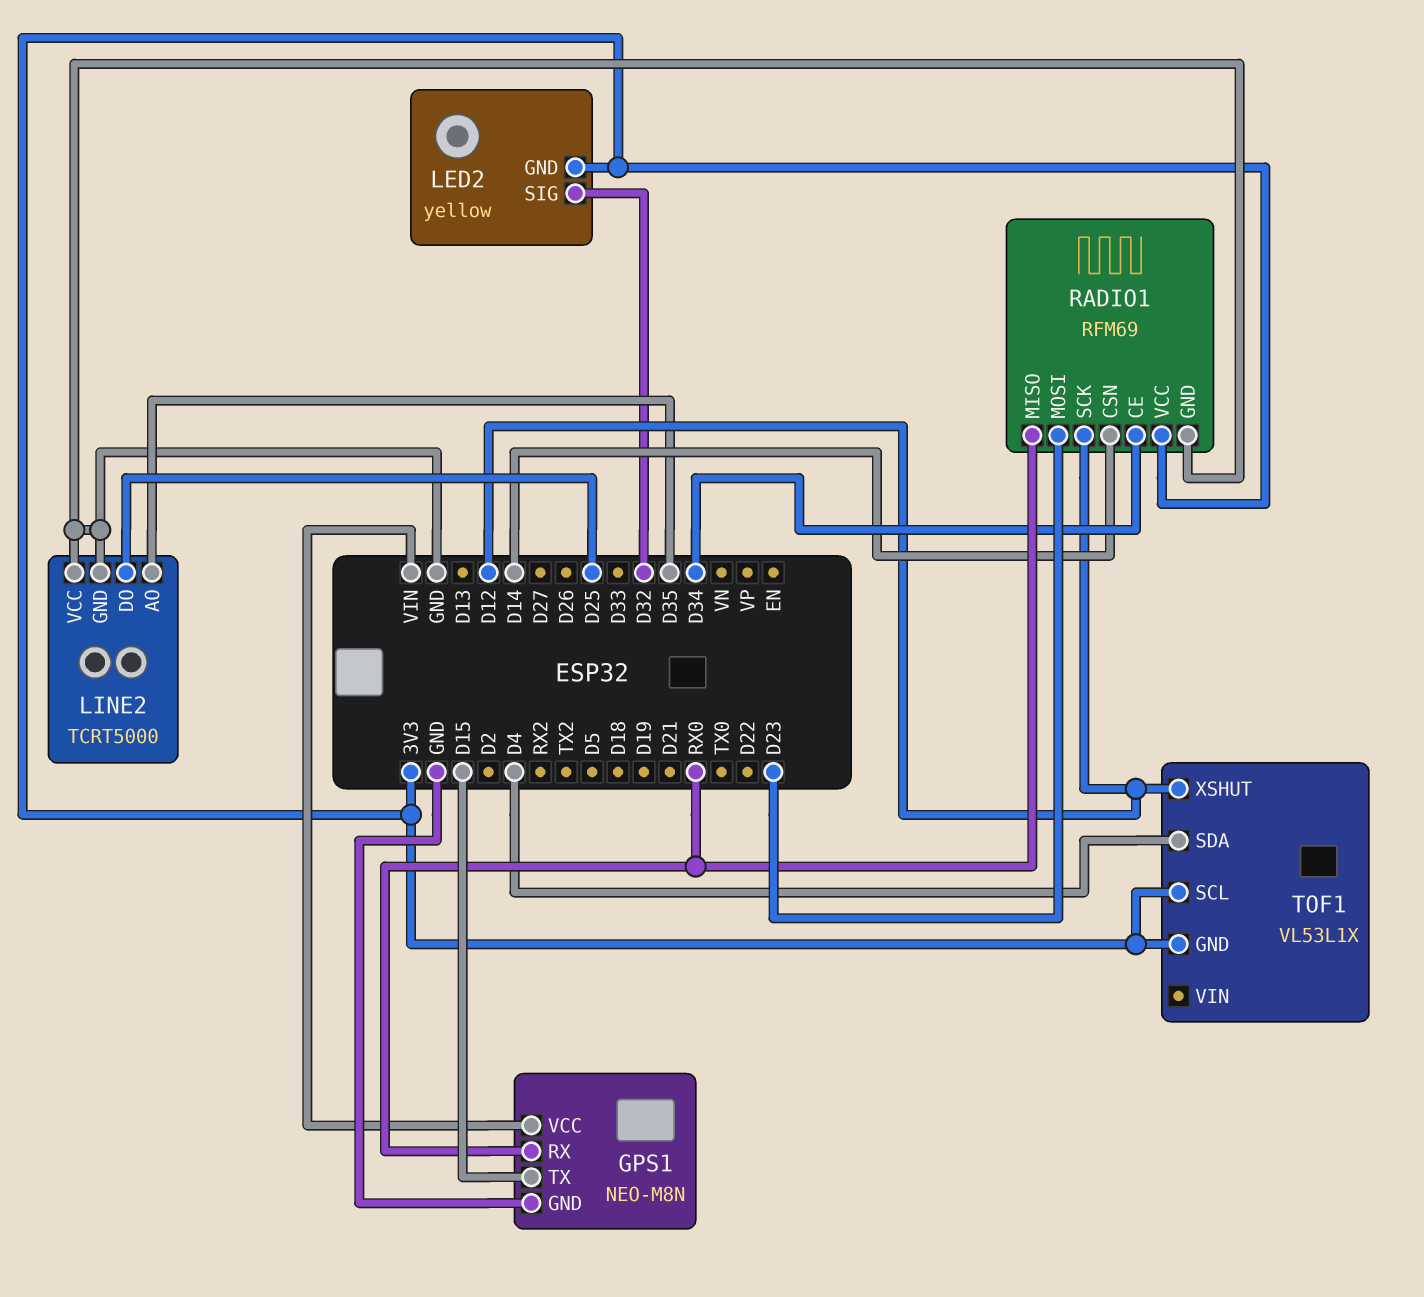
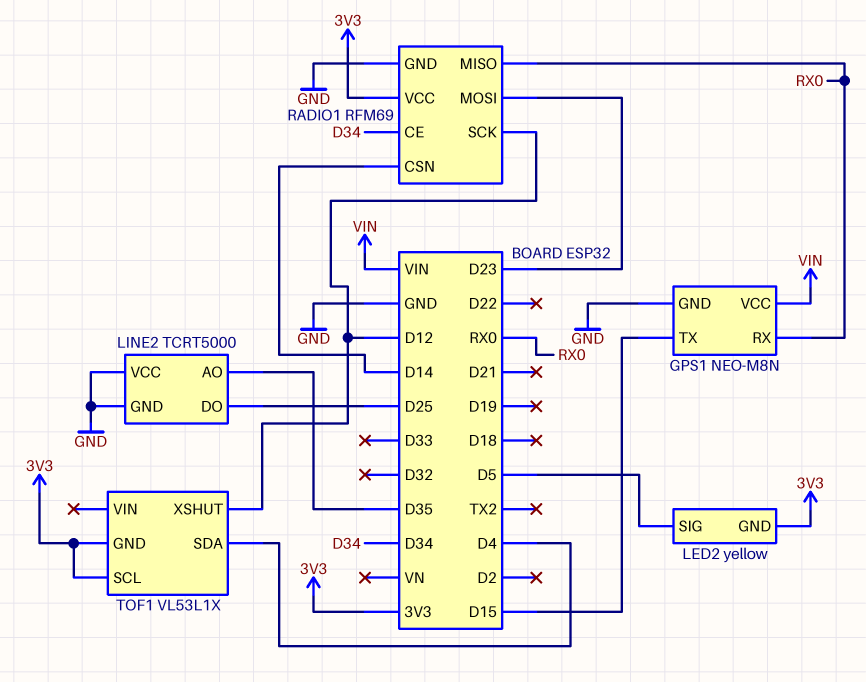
LED2 pin SIG: D32 -> D5

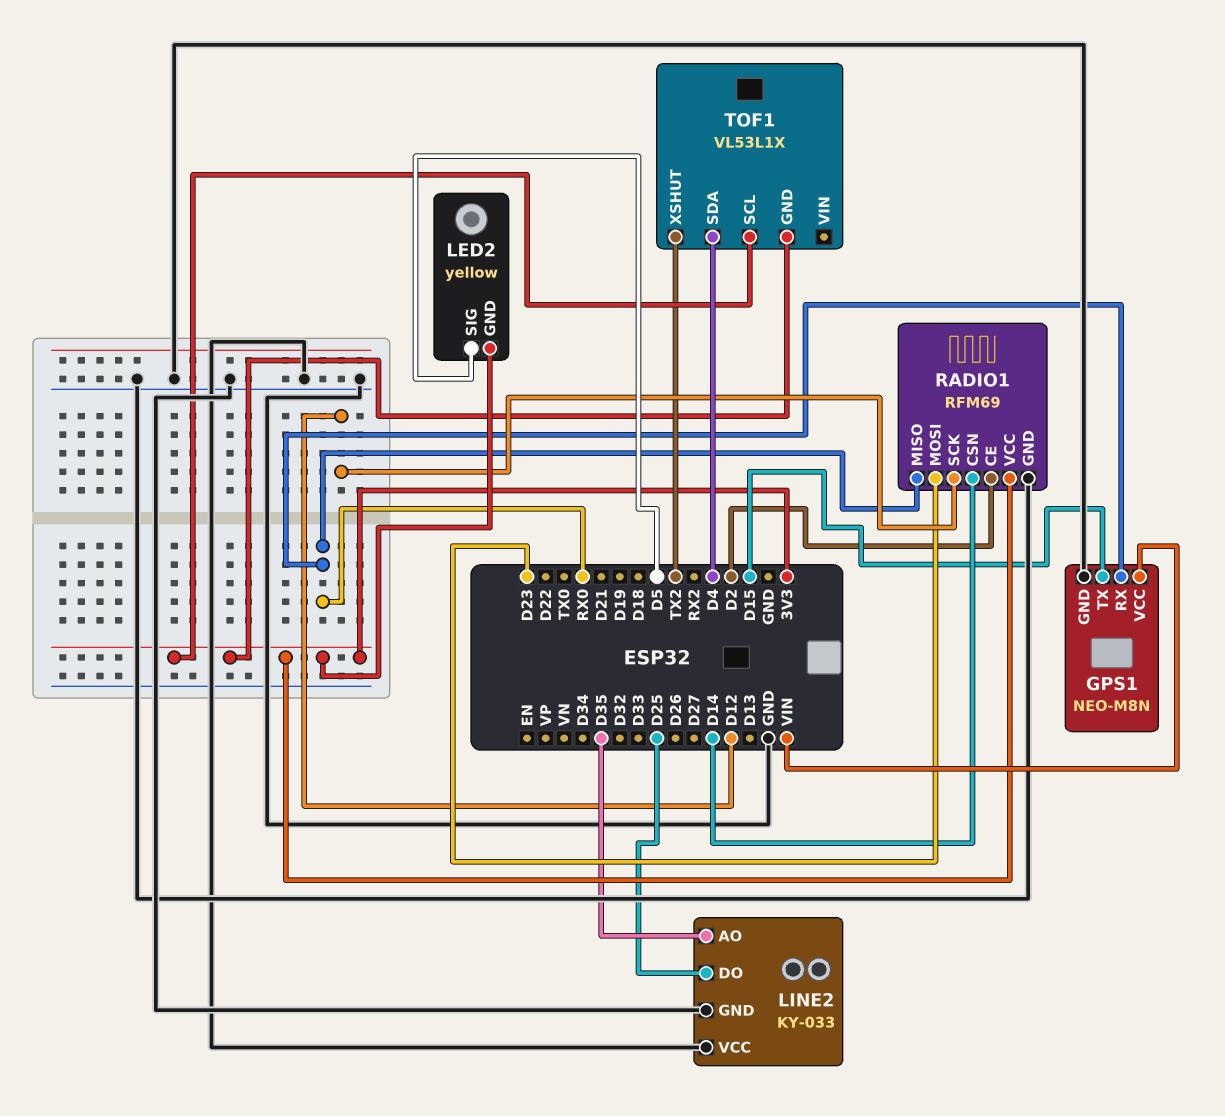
LINE2: TCRT5000 -> KY-033
RADIO1 pin CE: D34 -> D2
TOF1 pin XSHUT: D12 -> TX2

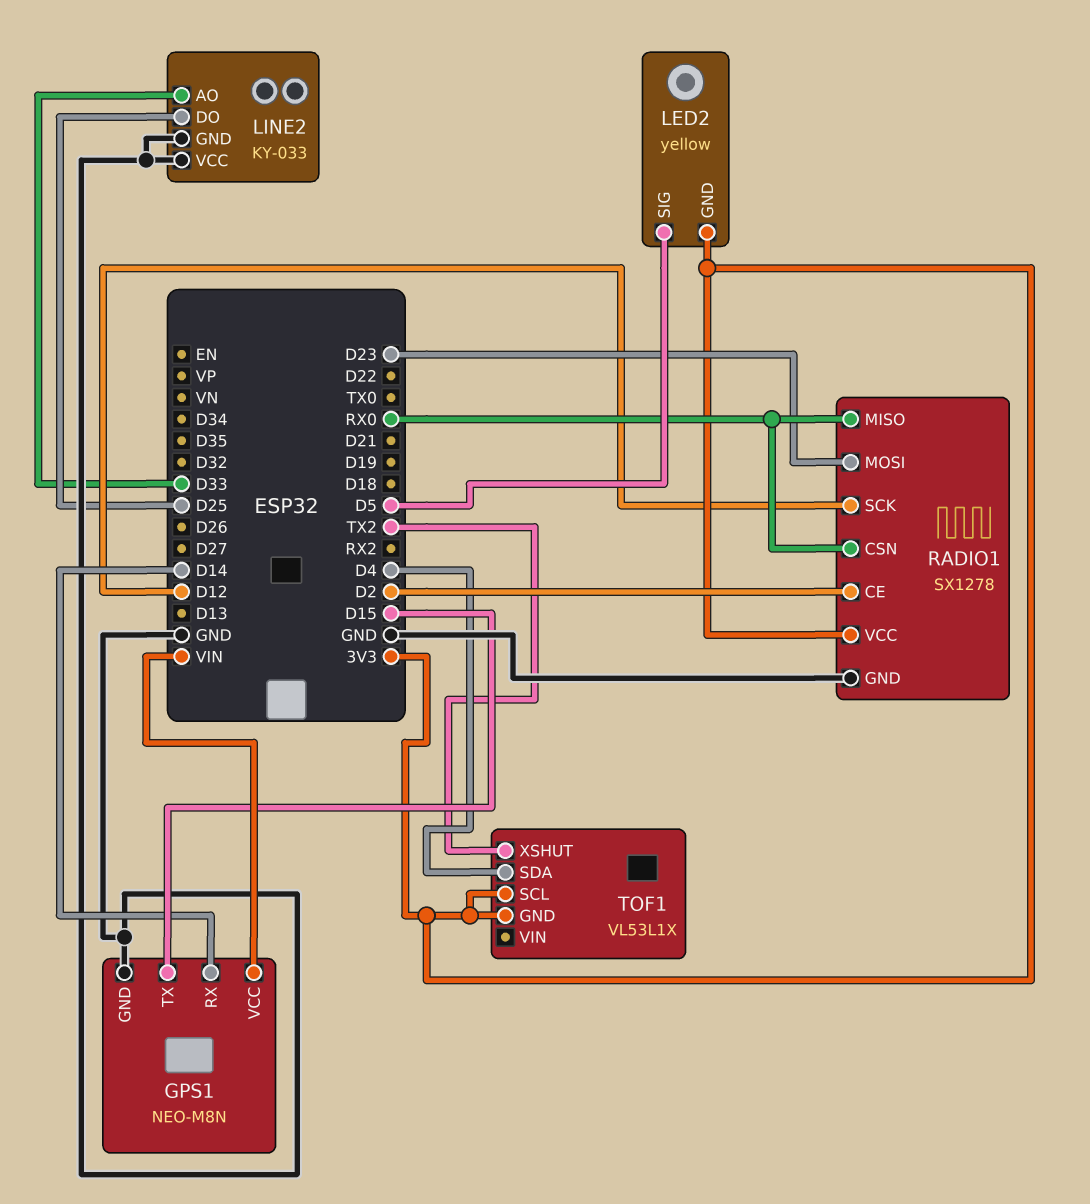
GPS1 pin RX: RX0 -> D14
LINE2 pin AO: D35 -> D33
RADIO1: RFM69 -> SX1278
RADIO1 pin CSN: D14 -> RX0

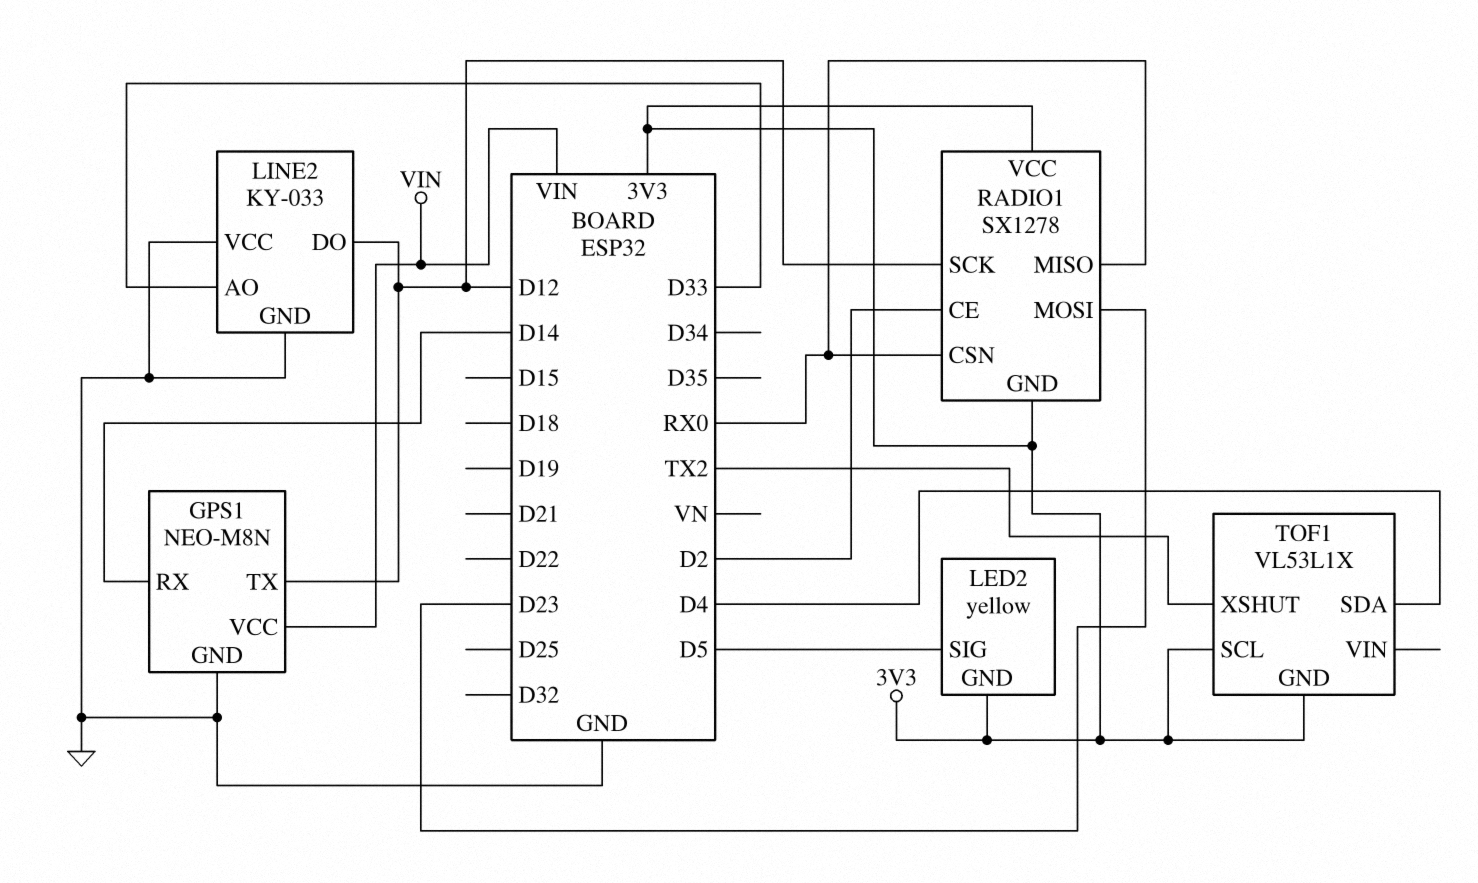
GPS1 pin TX: D15 -> D12
LINE2 pin DO: D25 -> D12
RADIO1 pin GND: GND -> 3V3

